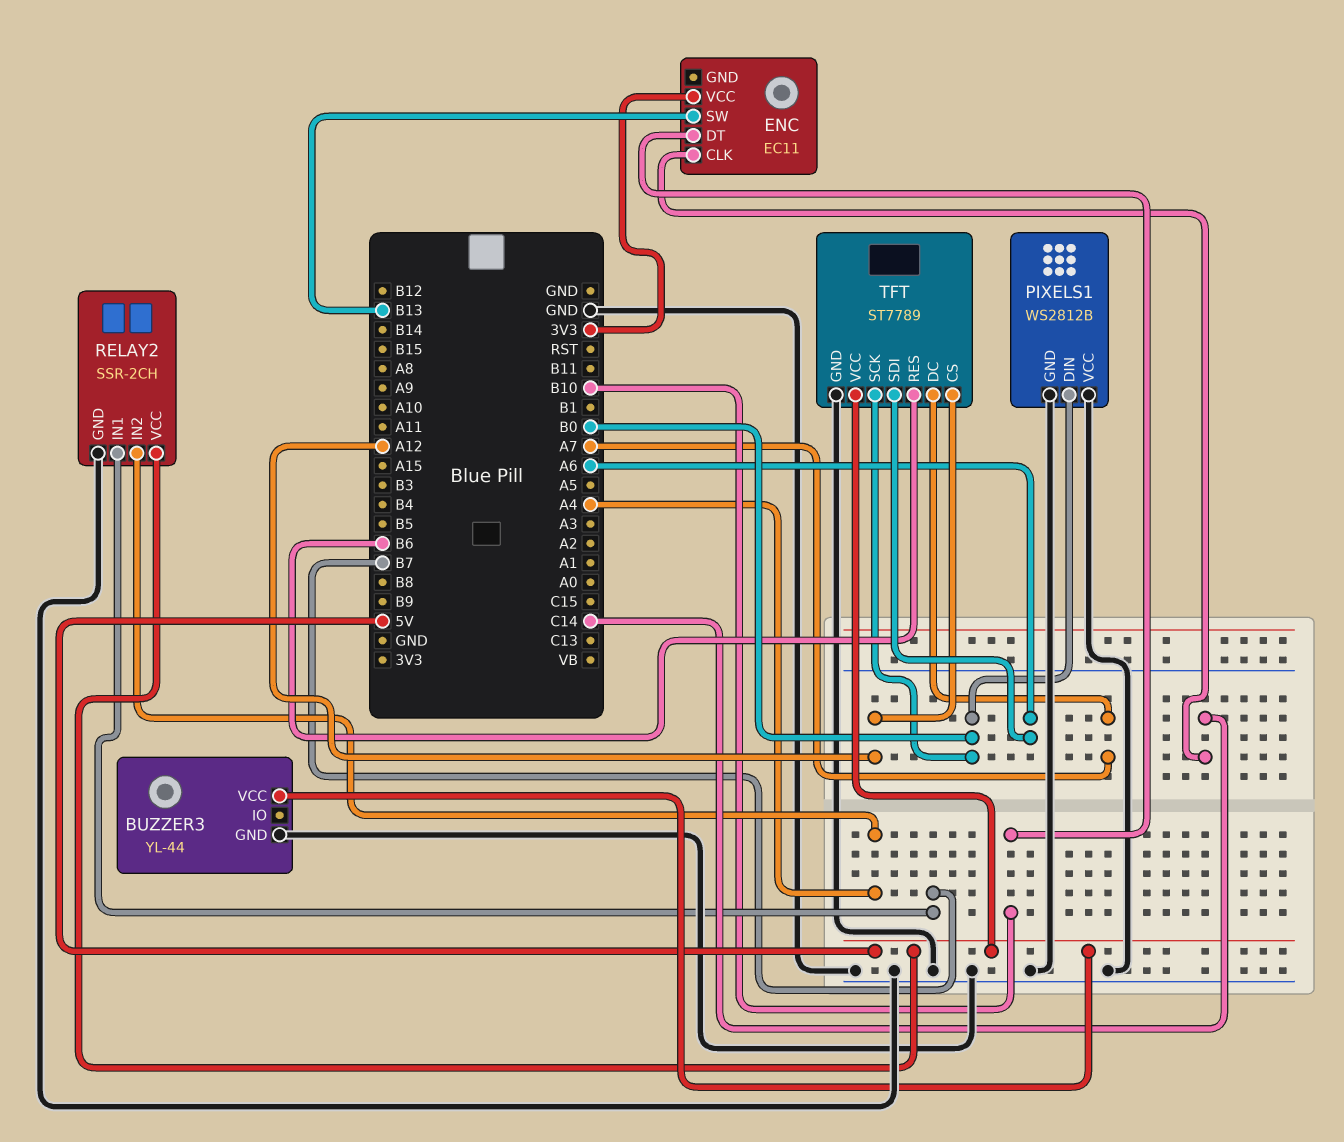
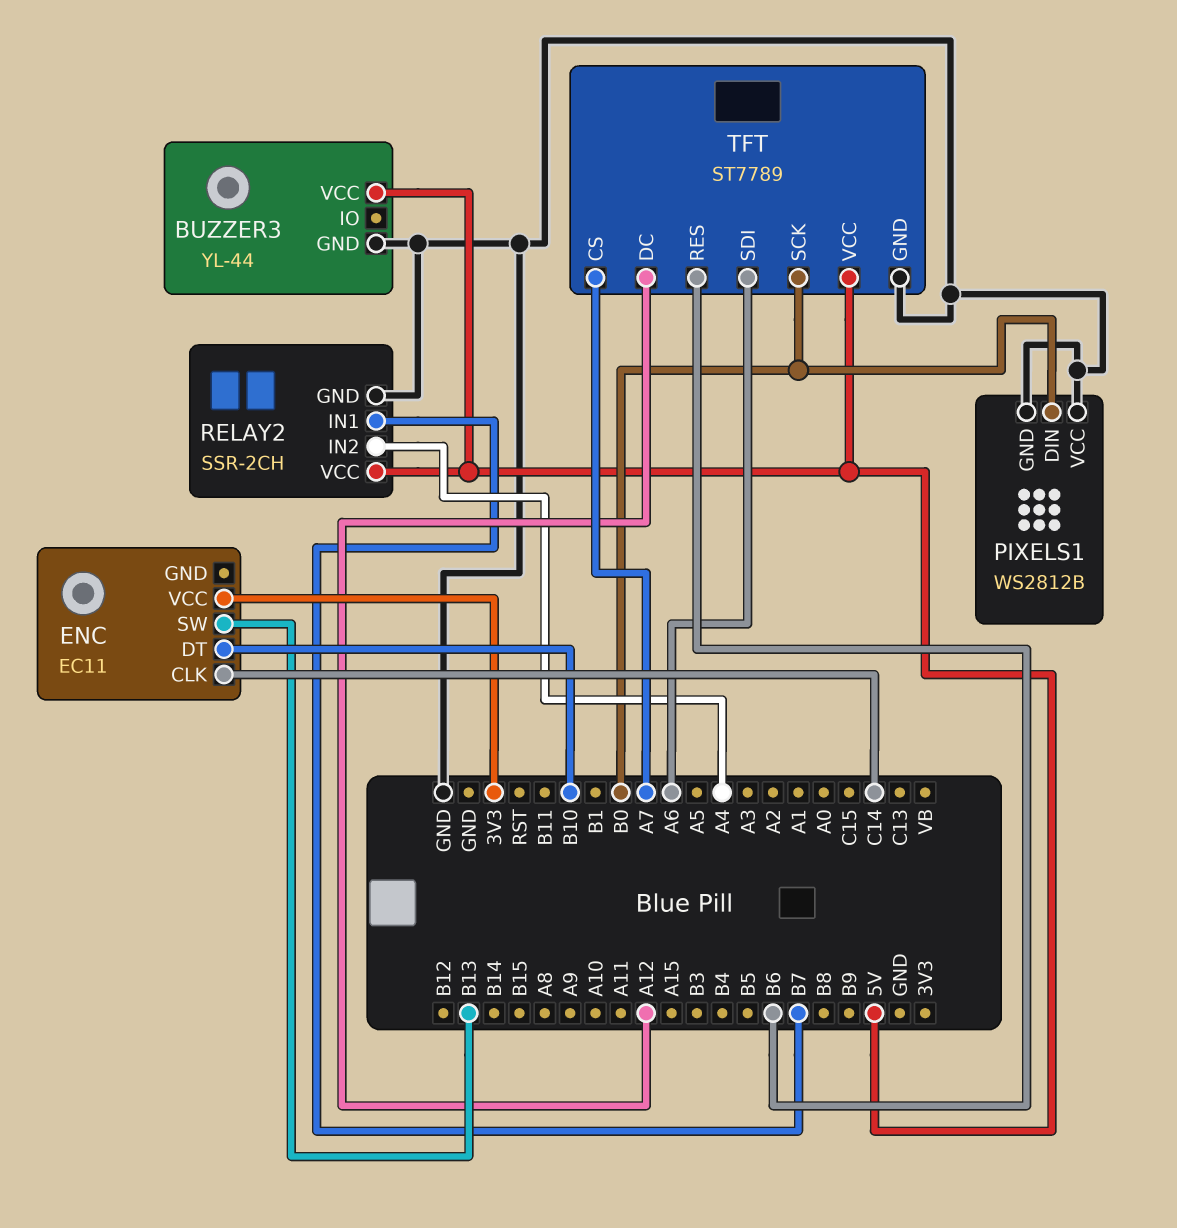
TFT pin CS: A12 -> A7
TFT pin DC: A7 -> A12

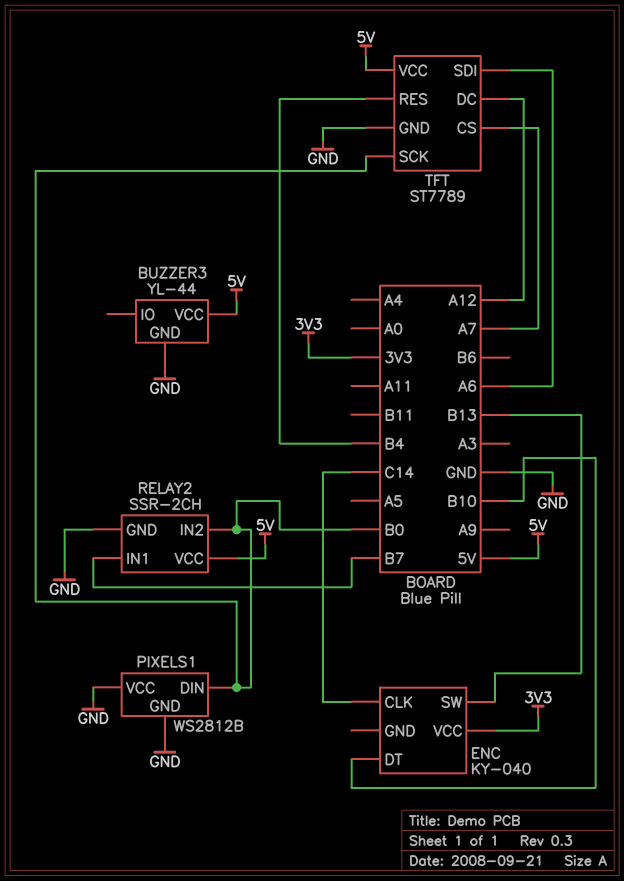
ENC: EC11 -> KY-040
RELAY2 pin IN2: A4 -> B0
TFT pin RES: B6 -> B4

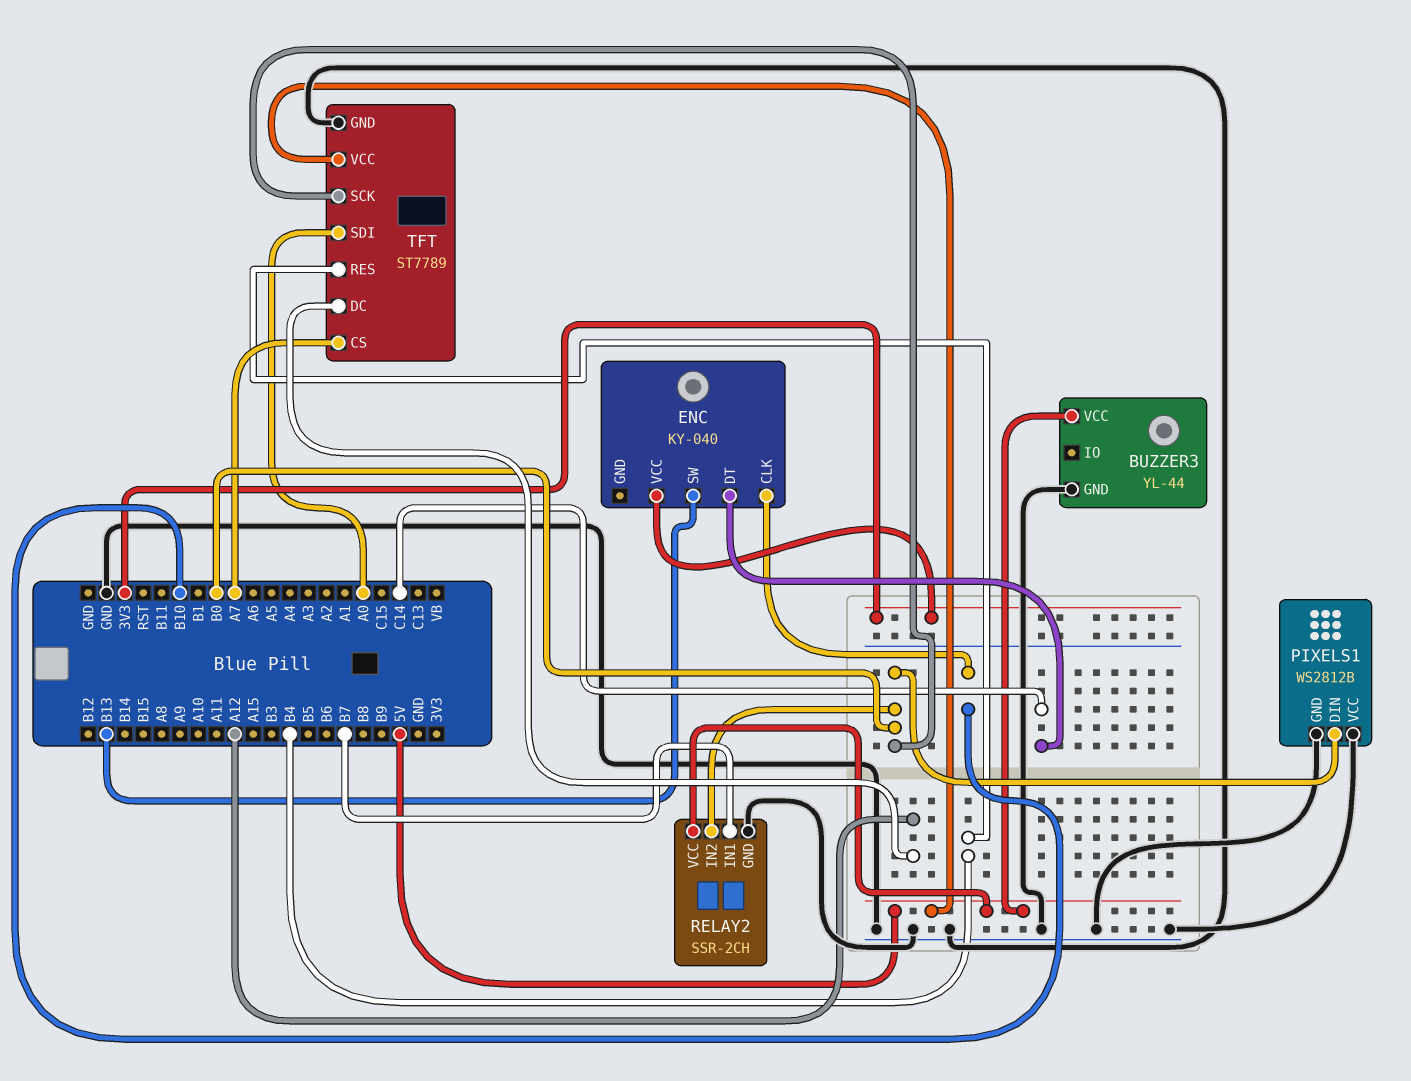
ENC pin CLK: C14 -> B10
ENC pin DT: B10 -> C14
TFT pin SDI: A6 -> A0

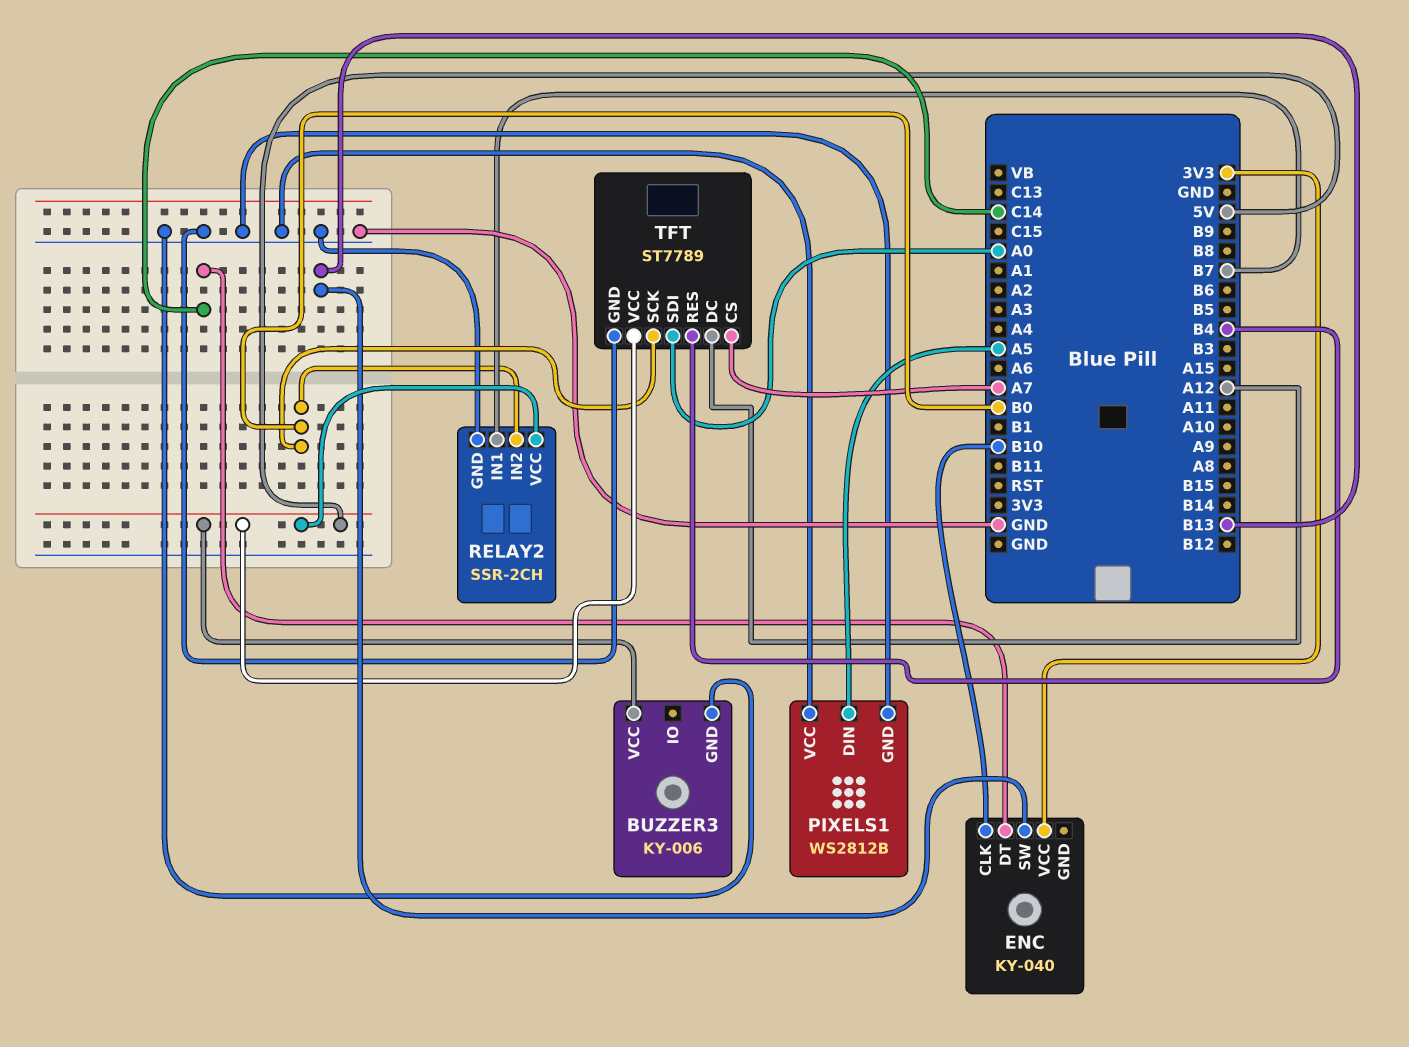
BUZZER3: YL-44 -> KY-006
PIXELS1 pin DIN: B0 -> A5

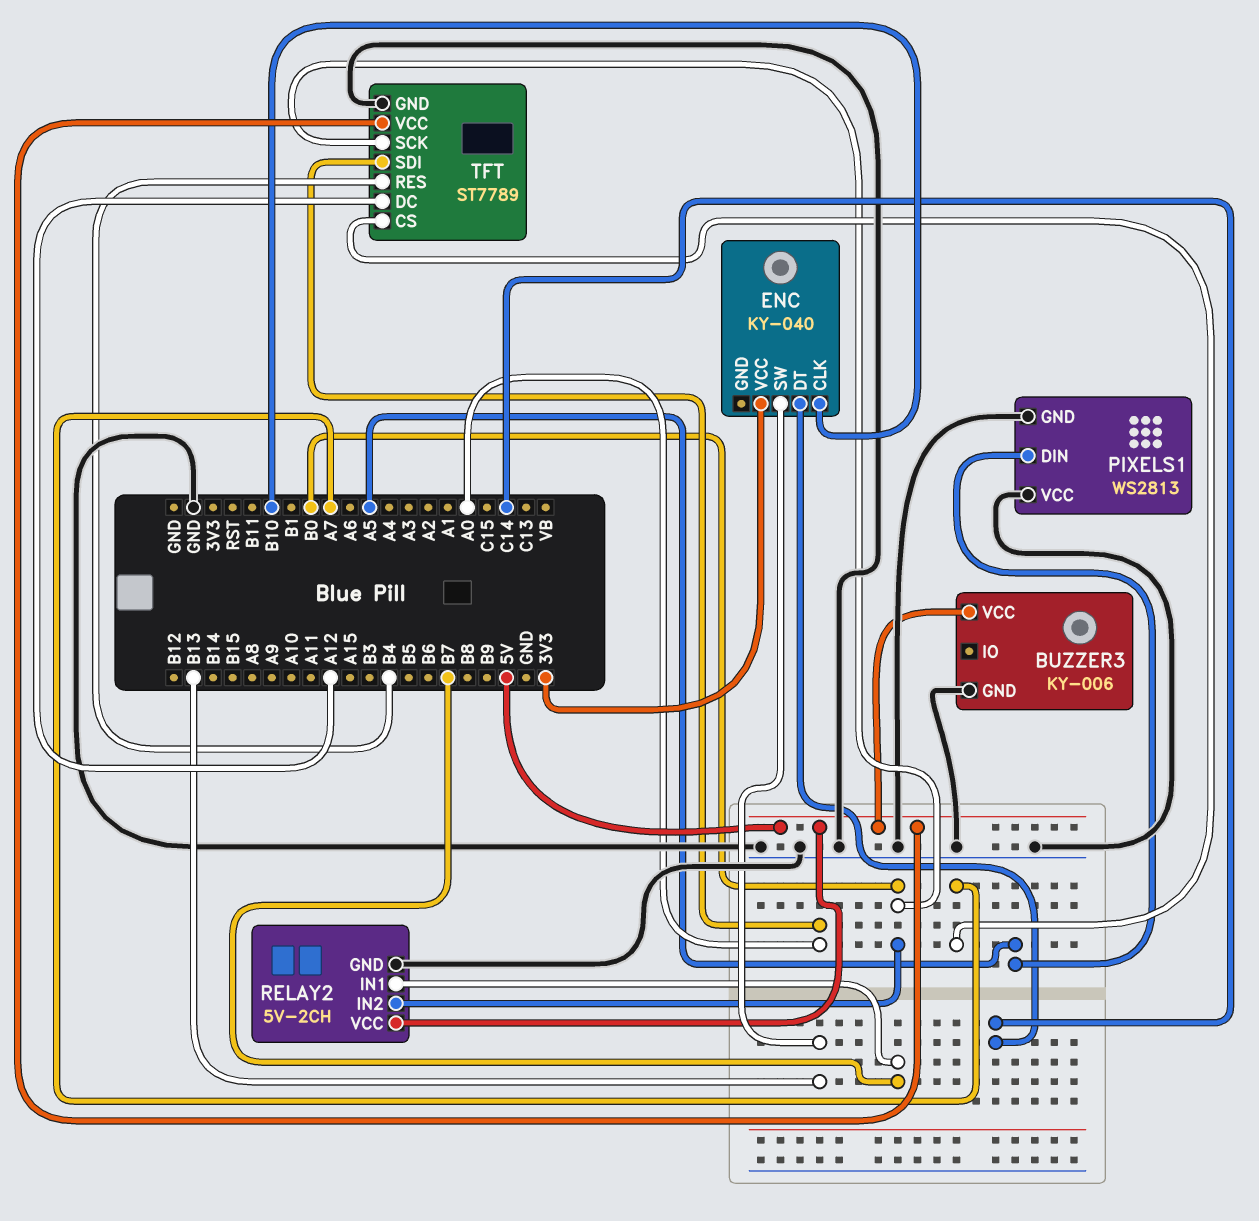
PIXELS1: WS2812B -> WS2813
RELAY2: SSR-2CH -> 5V-2CH

